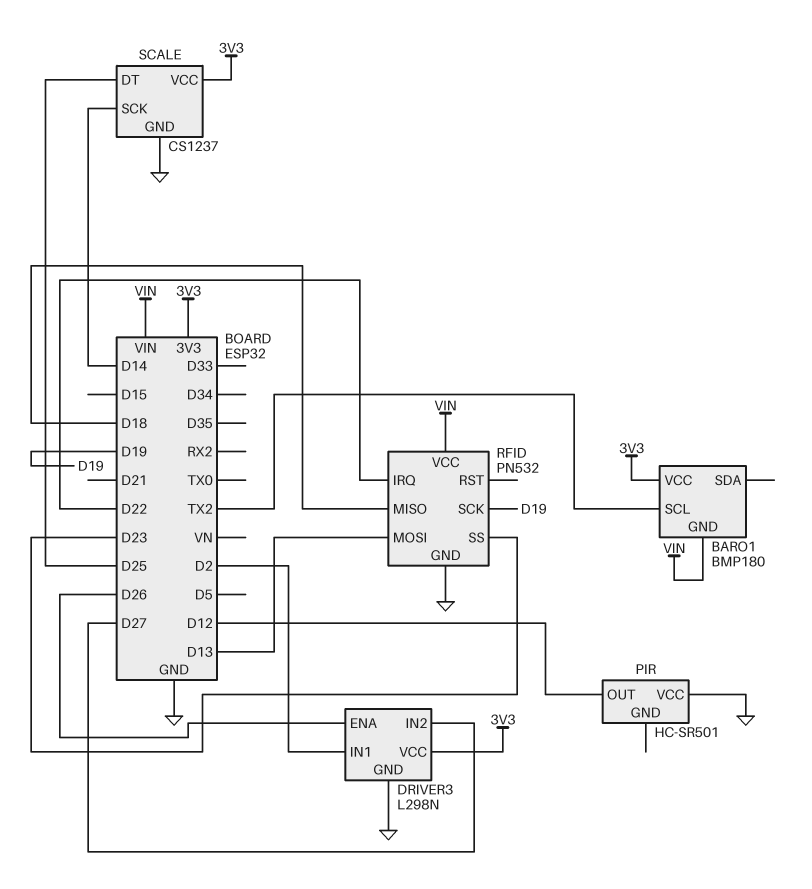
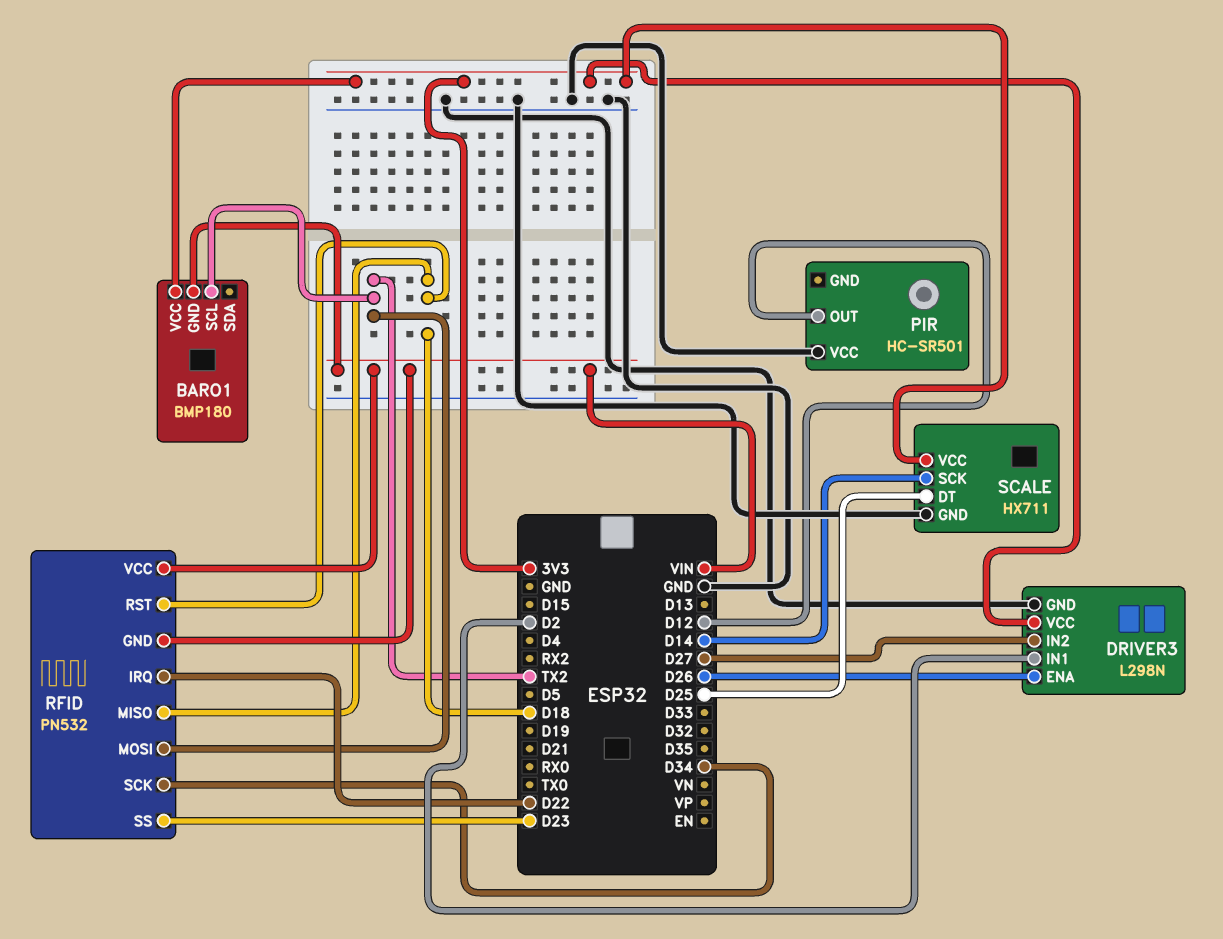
RFID pin GND: GND -> VIN
RFID pin MOSI: D13 -> TX2
RFID pin RST: none -> D18
RFID pin SCK: D19 -> D34
SCALE: CS1237 -> HX711

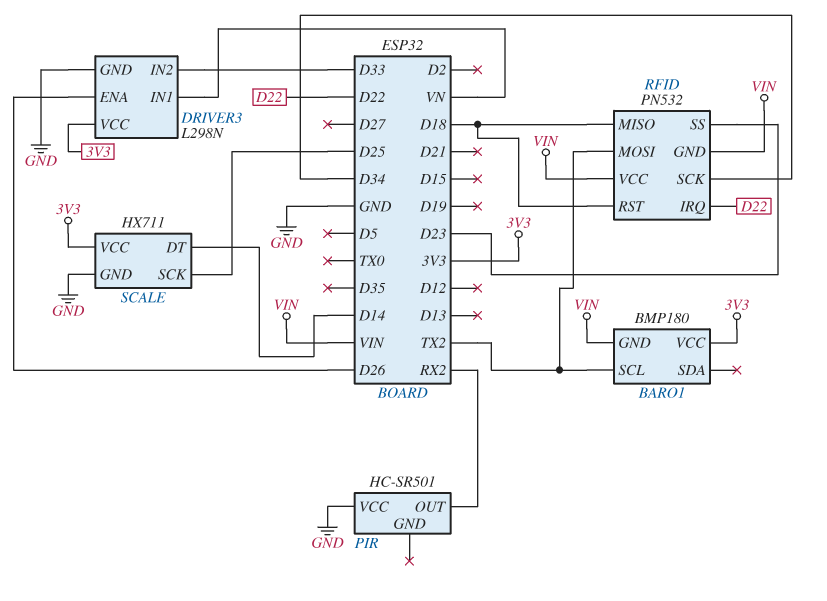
DRIVER3 pin IN1: D2 -> VN
DRIVER3 pin IN2: D27 -> D33
PIR pin OUT: D12 -> RX2
SCALE pin DT: D25 -> D14
SCALE pin SCK: D14 -> D25

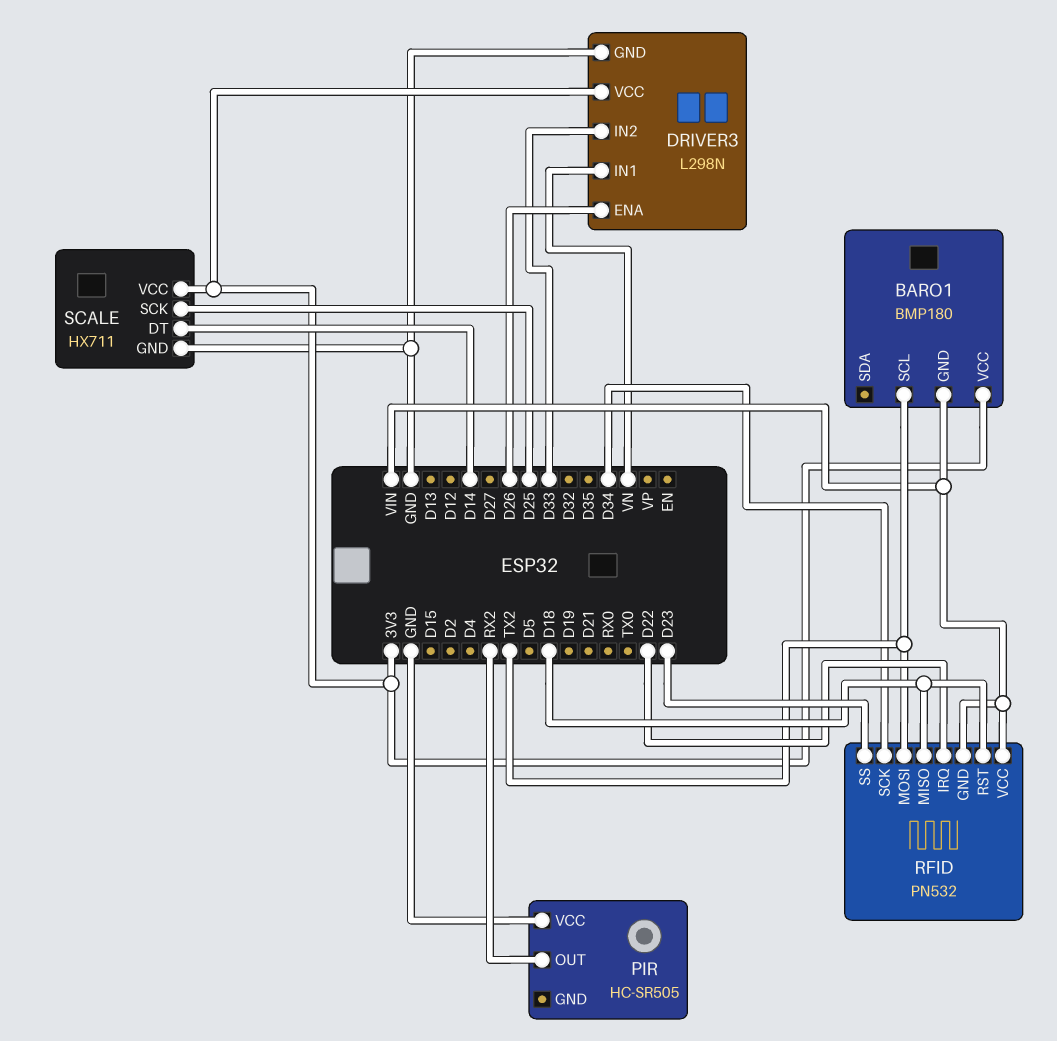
PIR: HC-SR501 -> HC-SR505

